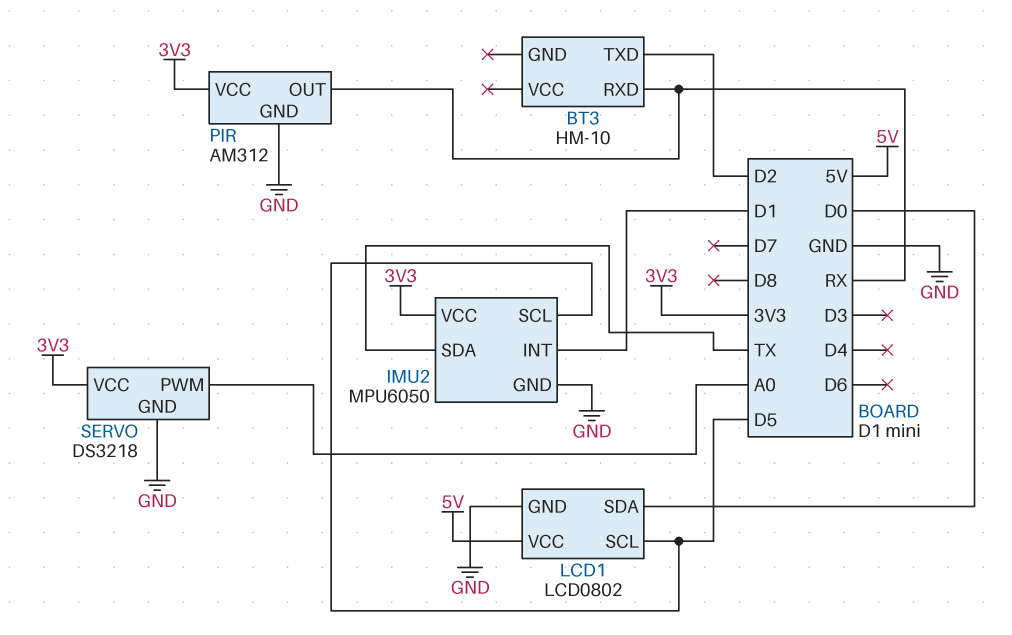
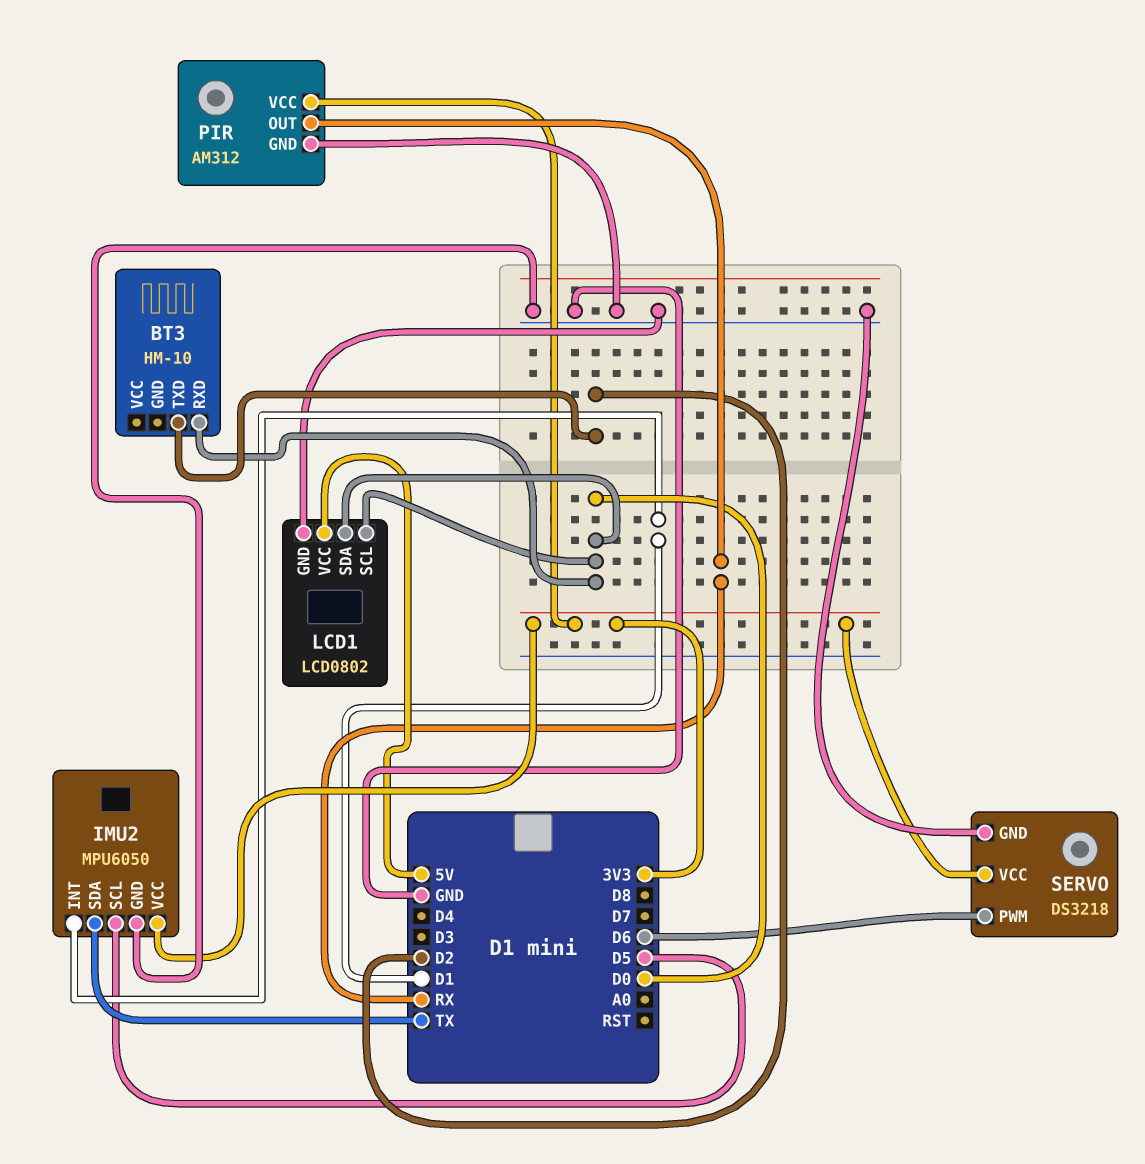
BT3 pin RXD: RX -> D0
LCD1 pin SCL: D5 -> D0
SERVO pin PWM: A0 -> D6

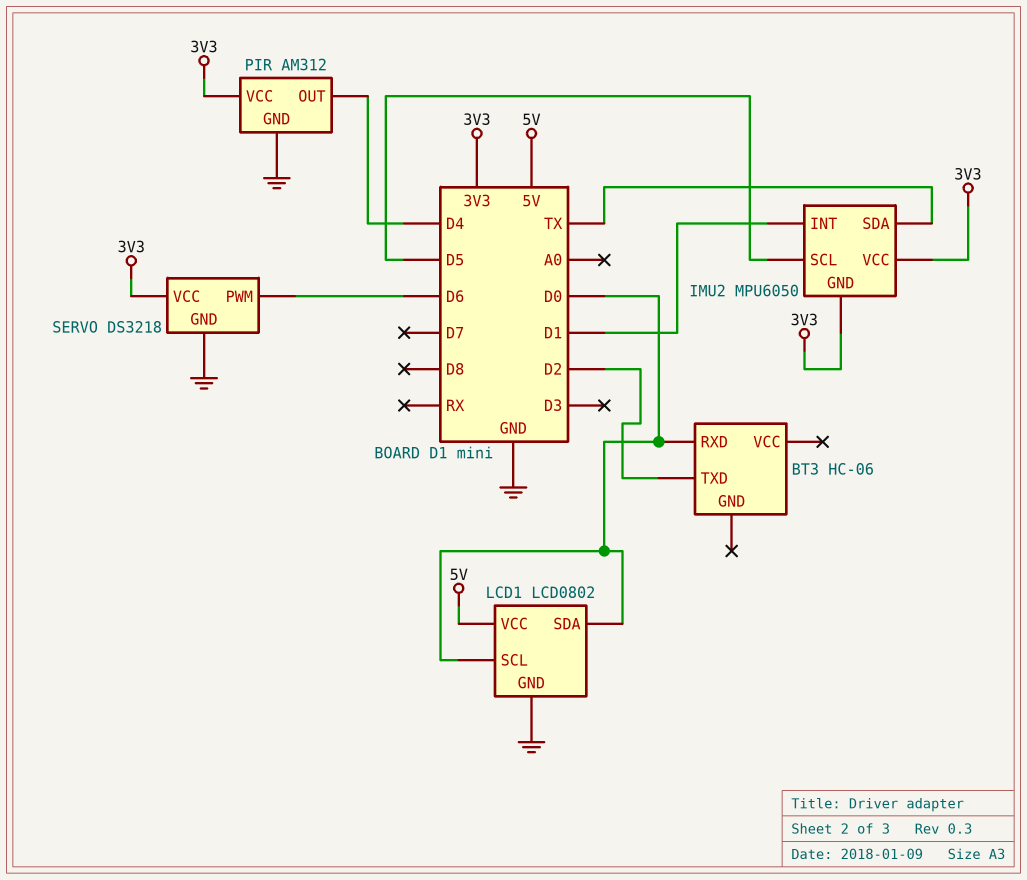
BT3: HM-10 -> HC-06
IMU2 pin GND: GND -> 3V3
PIR pin OUT: RX -> D4

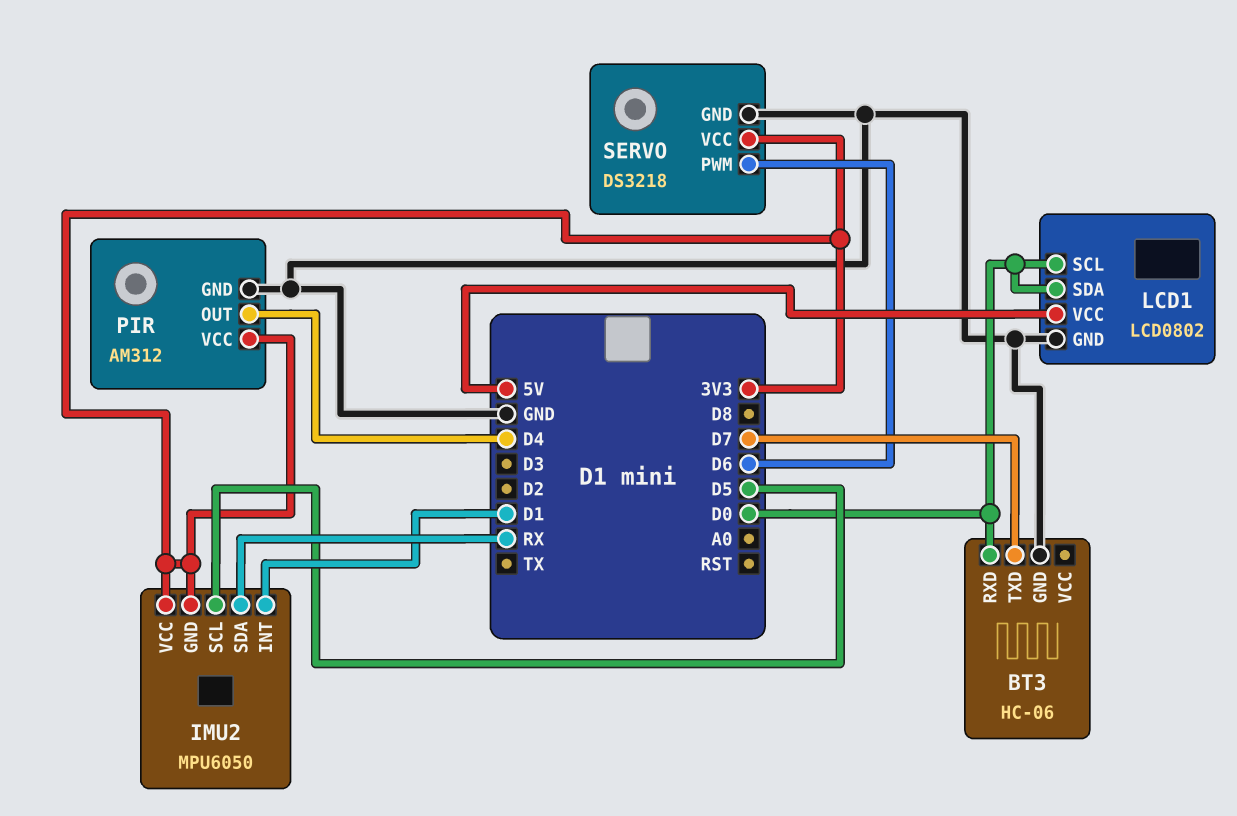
BT3 pin GND: none -> GND
BT3 pin TXD: D2 -> D7
IMU2 pin SDA: TX -> RX

